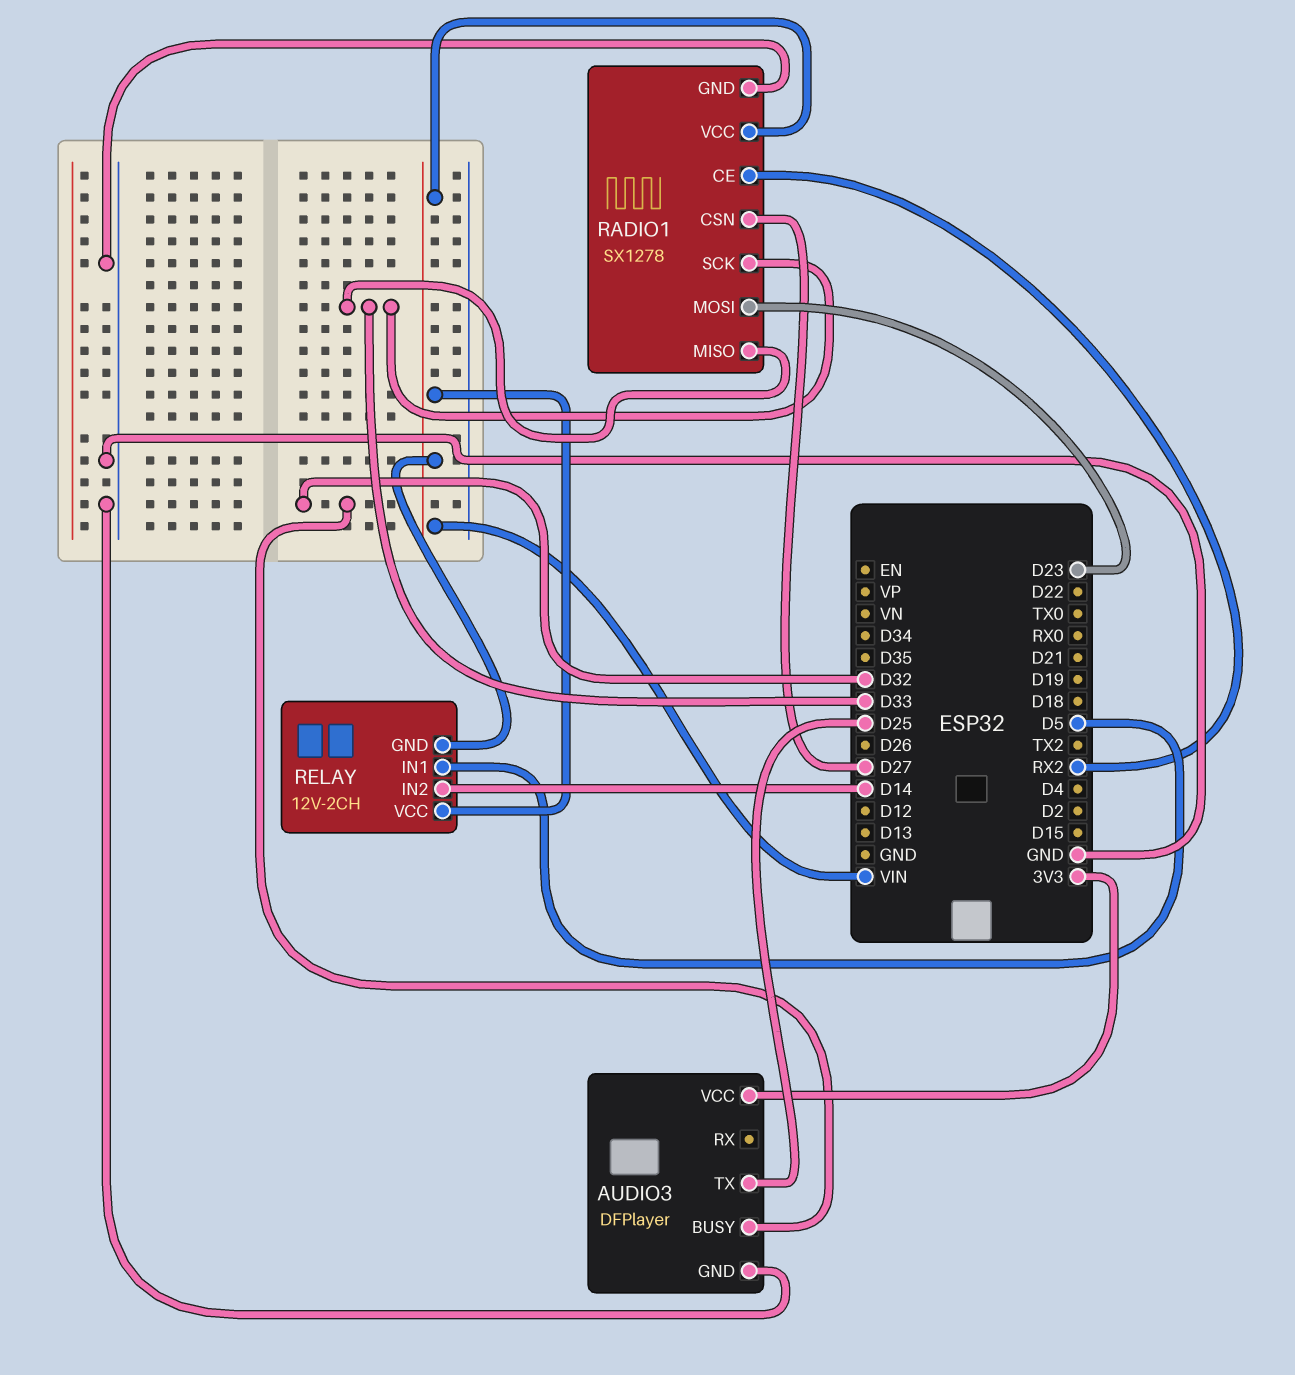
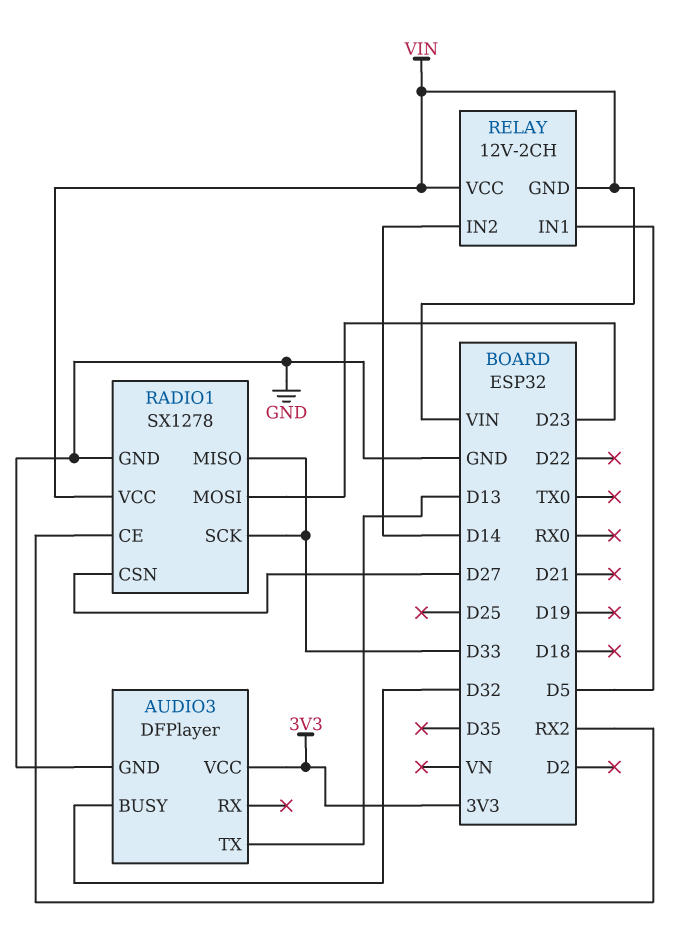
AUDIO3 pin TX: D25 -> D13

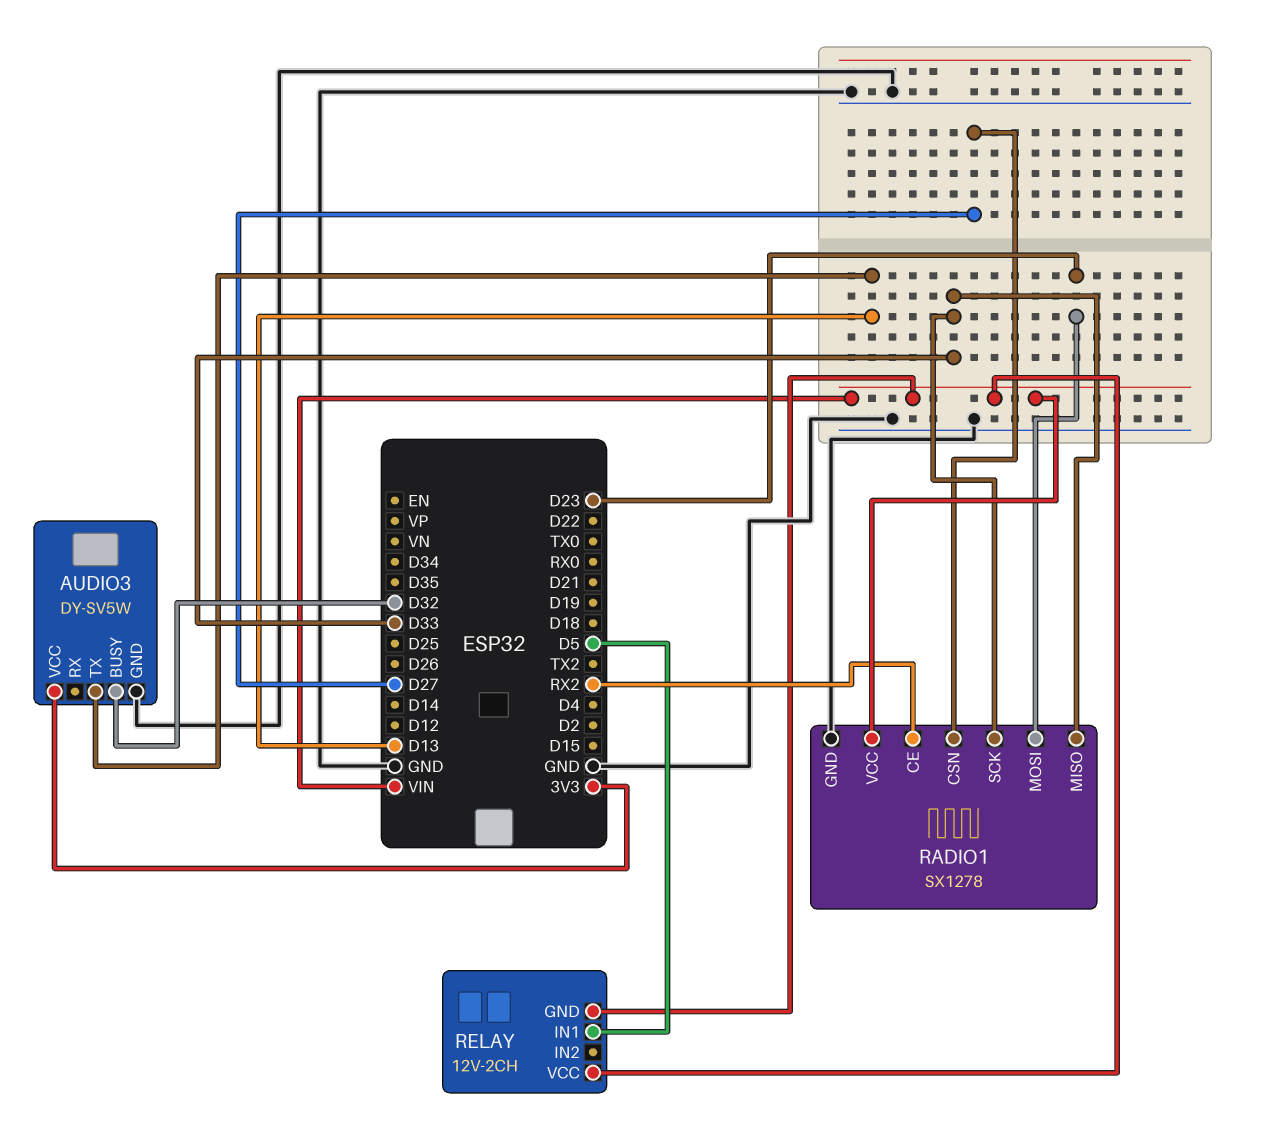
AUDIO3: DFPlayer -> DY-SV5W
RELAY pin IN2: D14 -> none

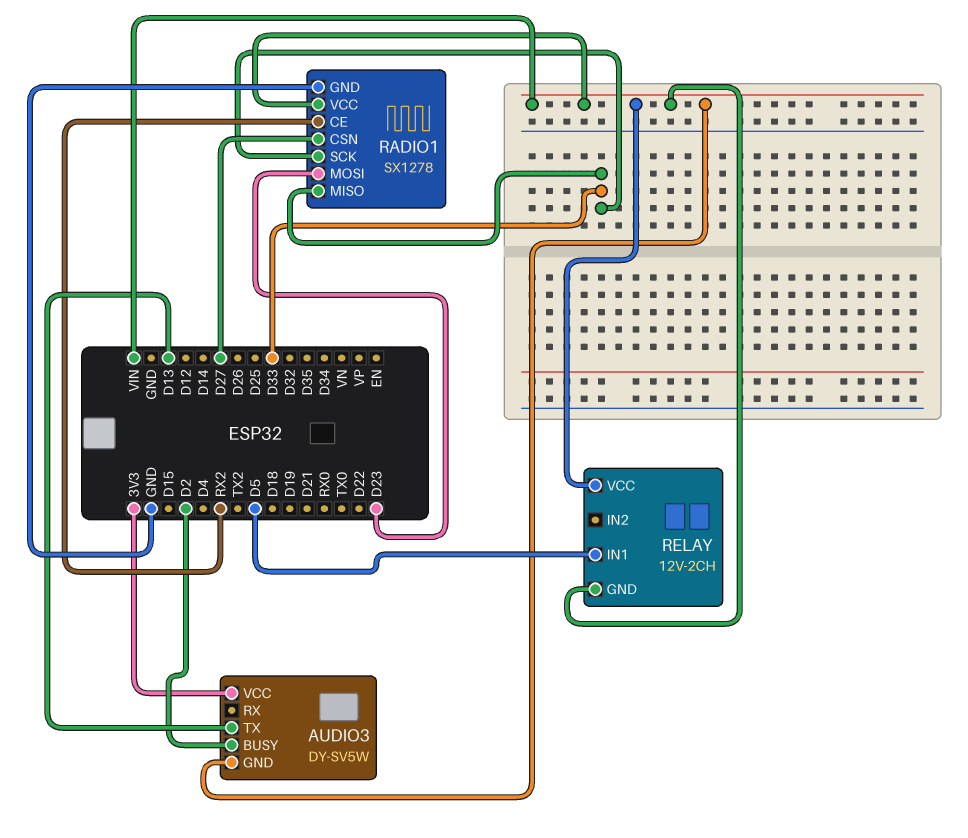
AUDIO3 pin BUSY: D32 -> D2
AUDIO3 pin GND: GND -> VIN

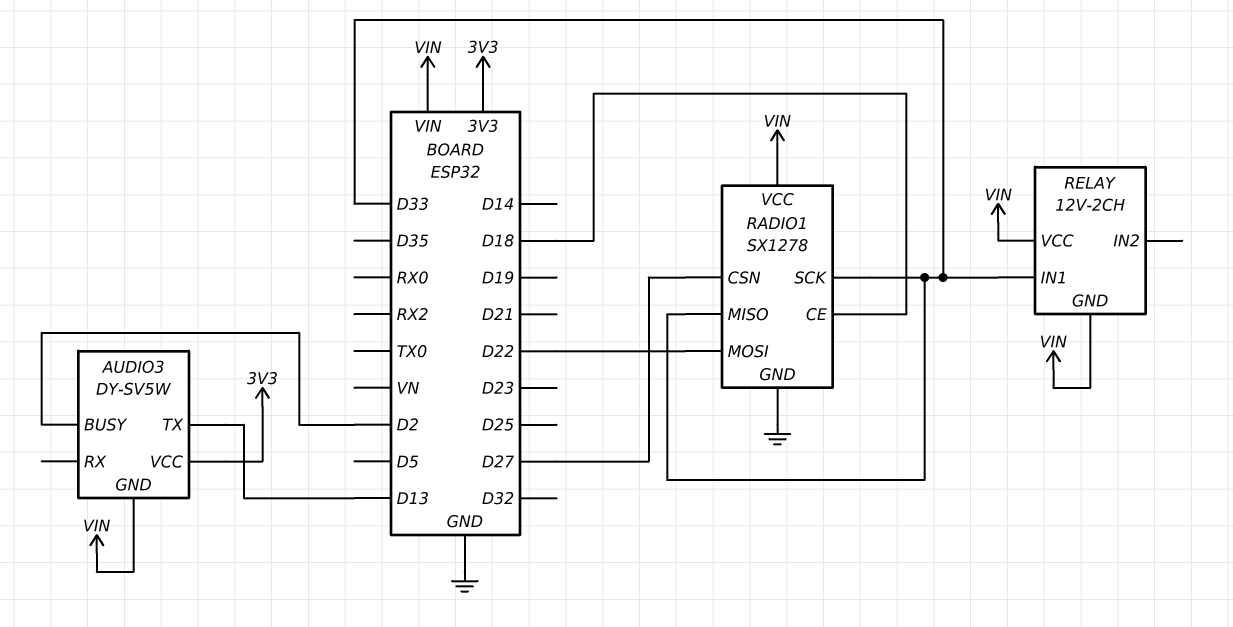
RADIO1 pin CE: RX2 -> D18
RADIO1 pin MOSI: D23 -> D22
RELAY pin IN1: D5 -> D33

